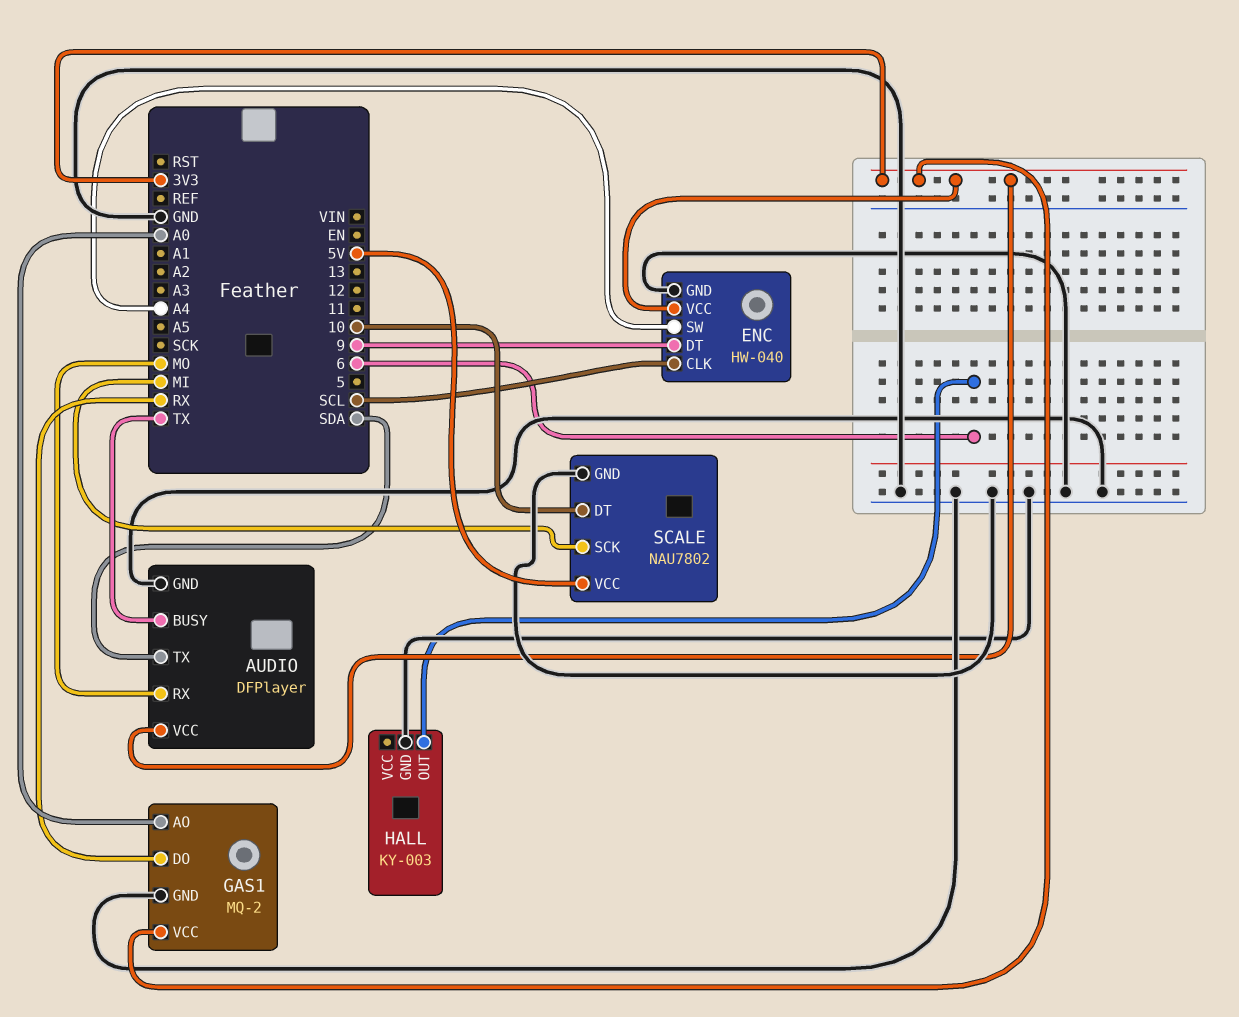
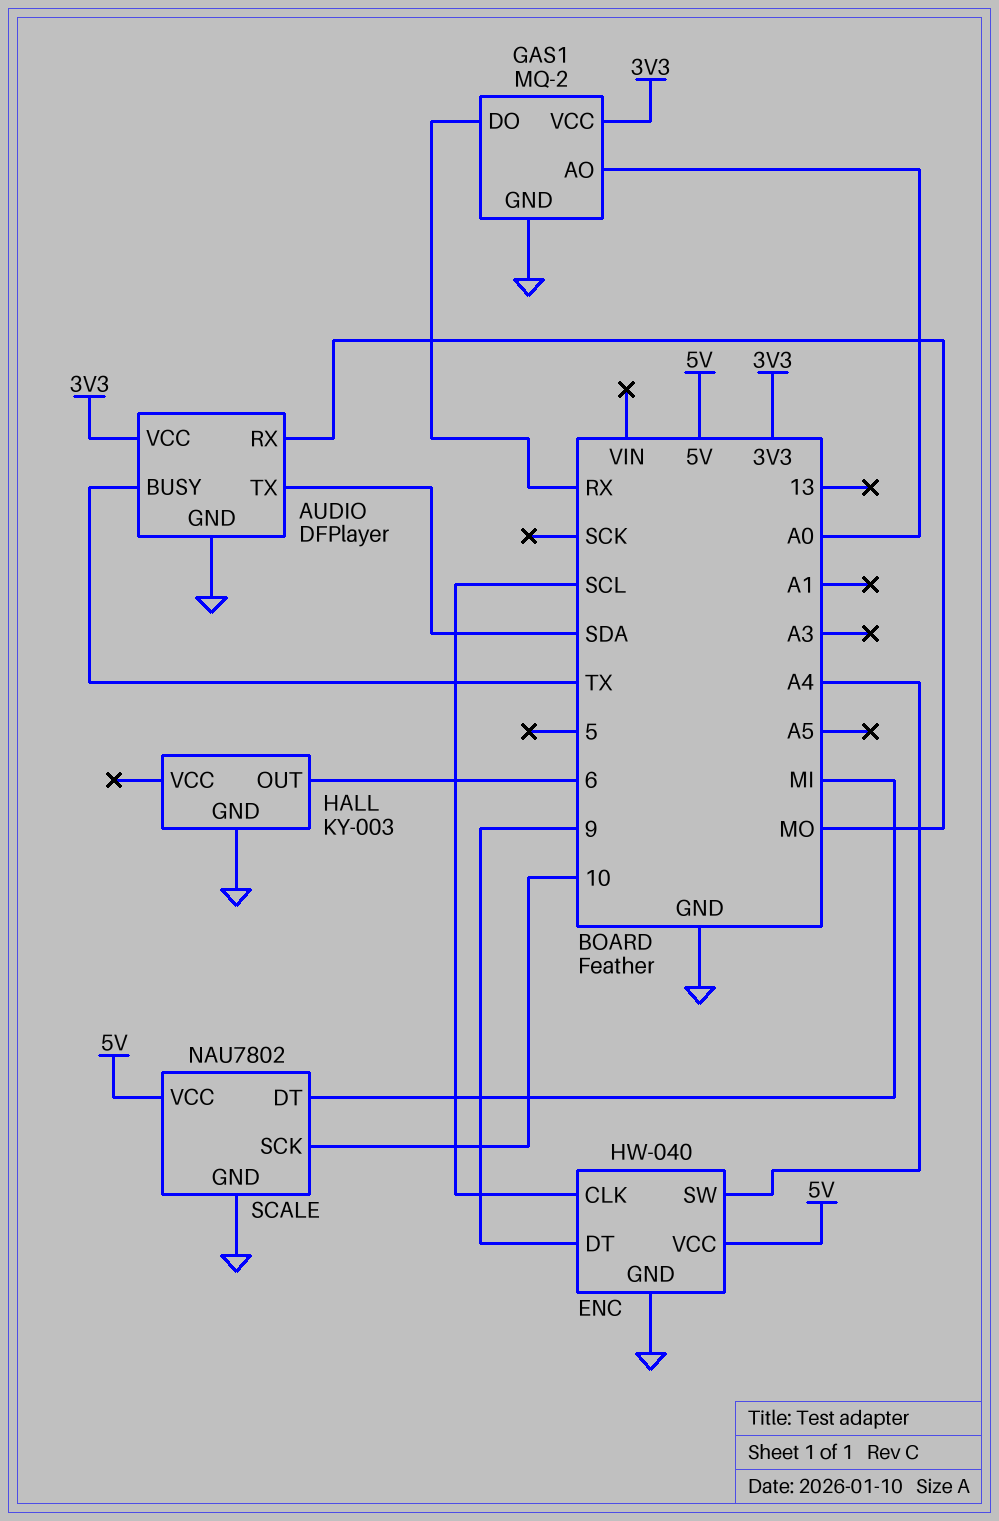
ENC pin VCC: 3V3 -> 5V
SCALE pin DT: 10 -> MI
SCALE pin SCK: MI -> 10

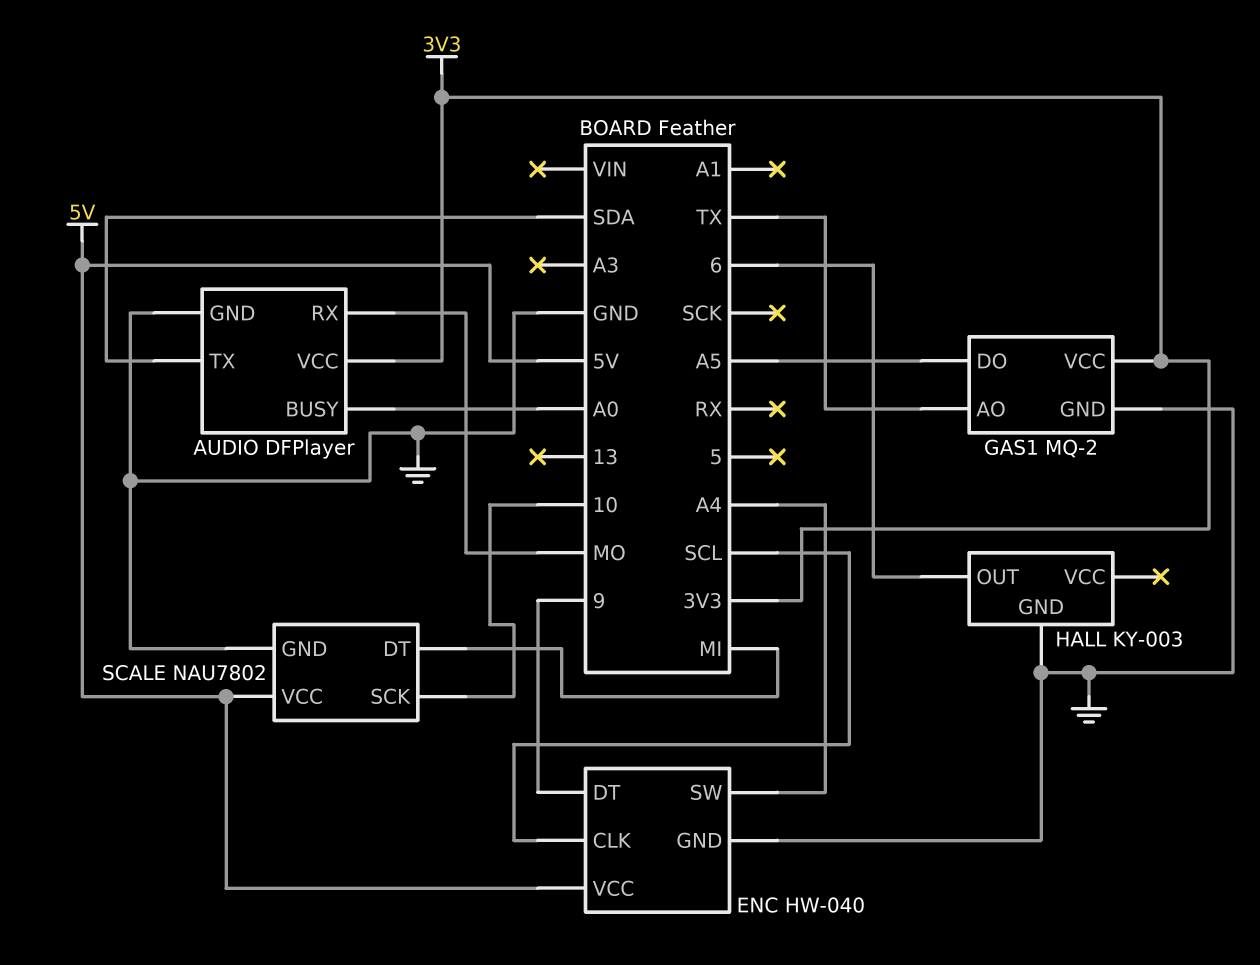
AUDIO pin BUSY: TX -> A0
GAS1 pin AO: A0 -> TX
GAS1 pin DO: RX -> A5

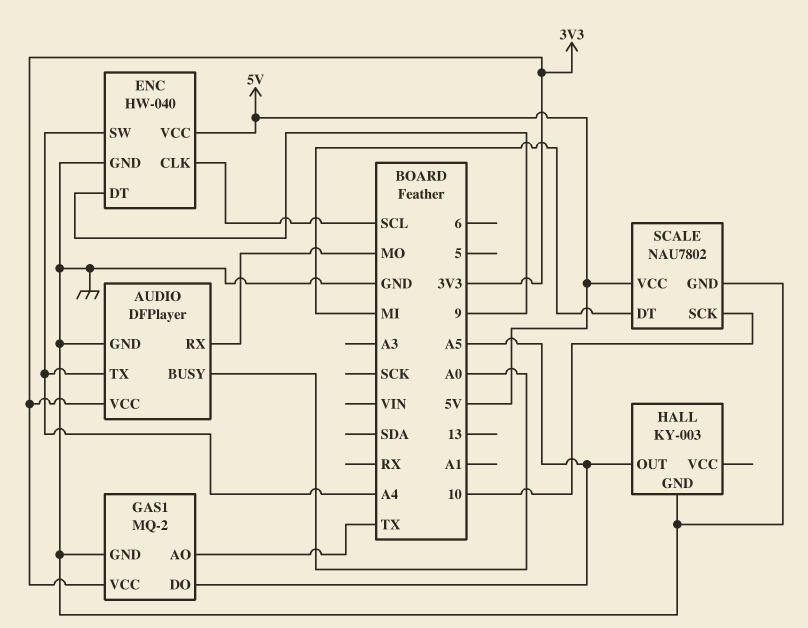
AUDIO pin TX: SDA -> A4
HALL pin OUT: 6 -> A5

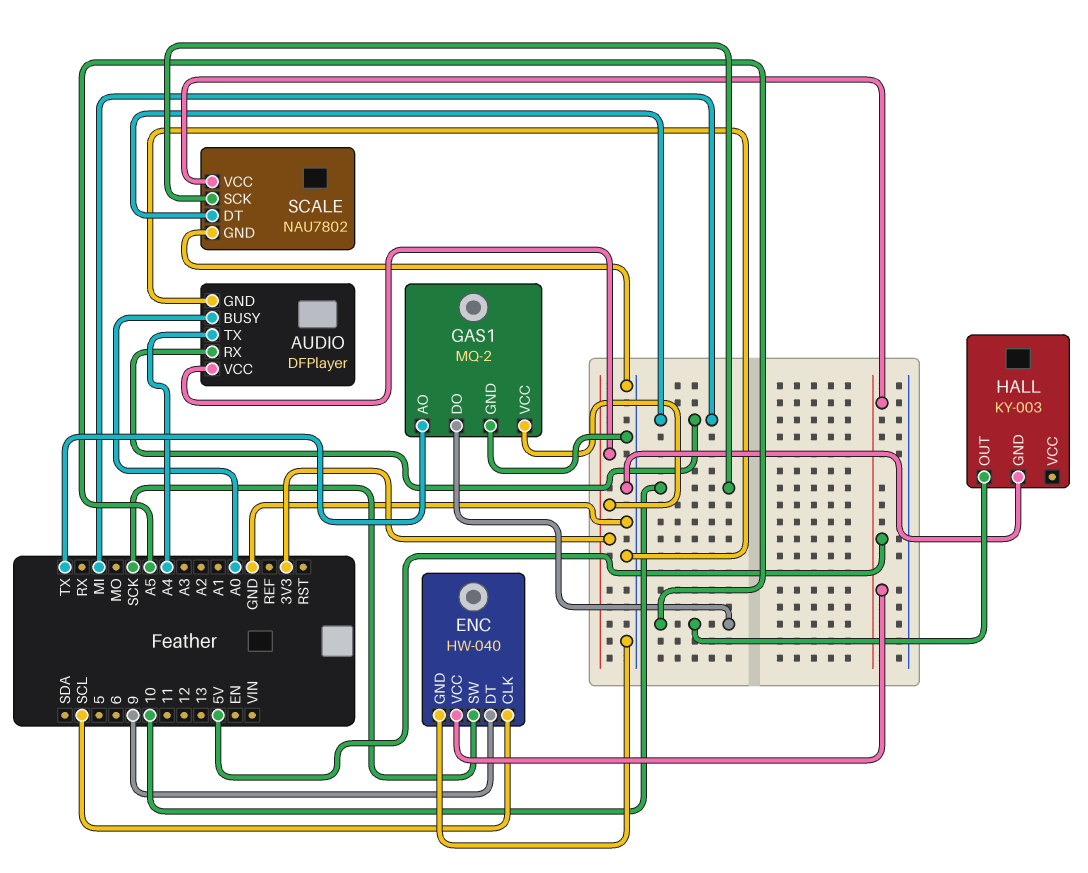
AUDIO pin RX: MO -> MI
ENC pin SW: A4 -> SCK

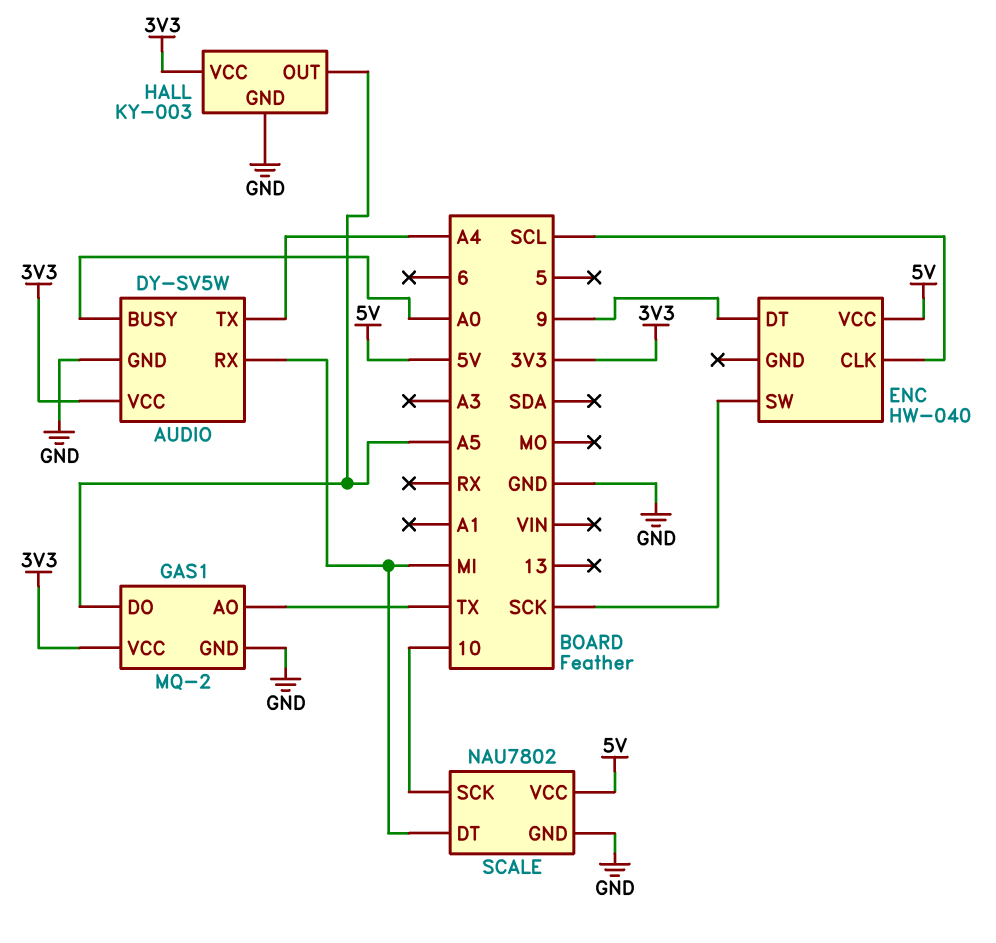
AUDIO: DFPlayer -> DY-SV5W
ENC pin GND: GND -> none
HALL pin VCC: none -> 3V3

